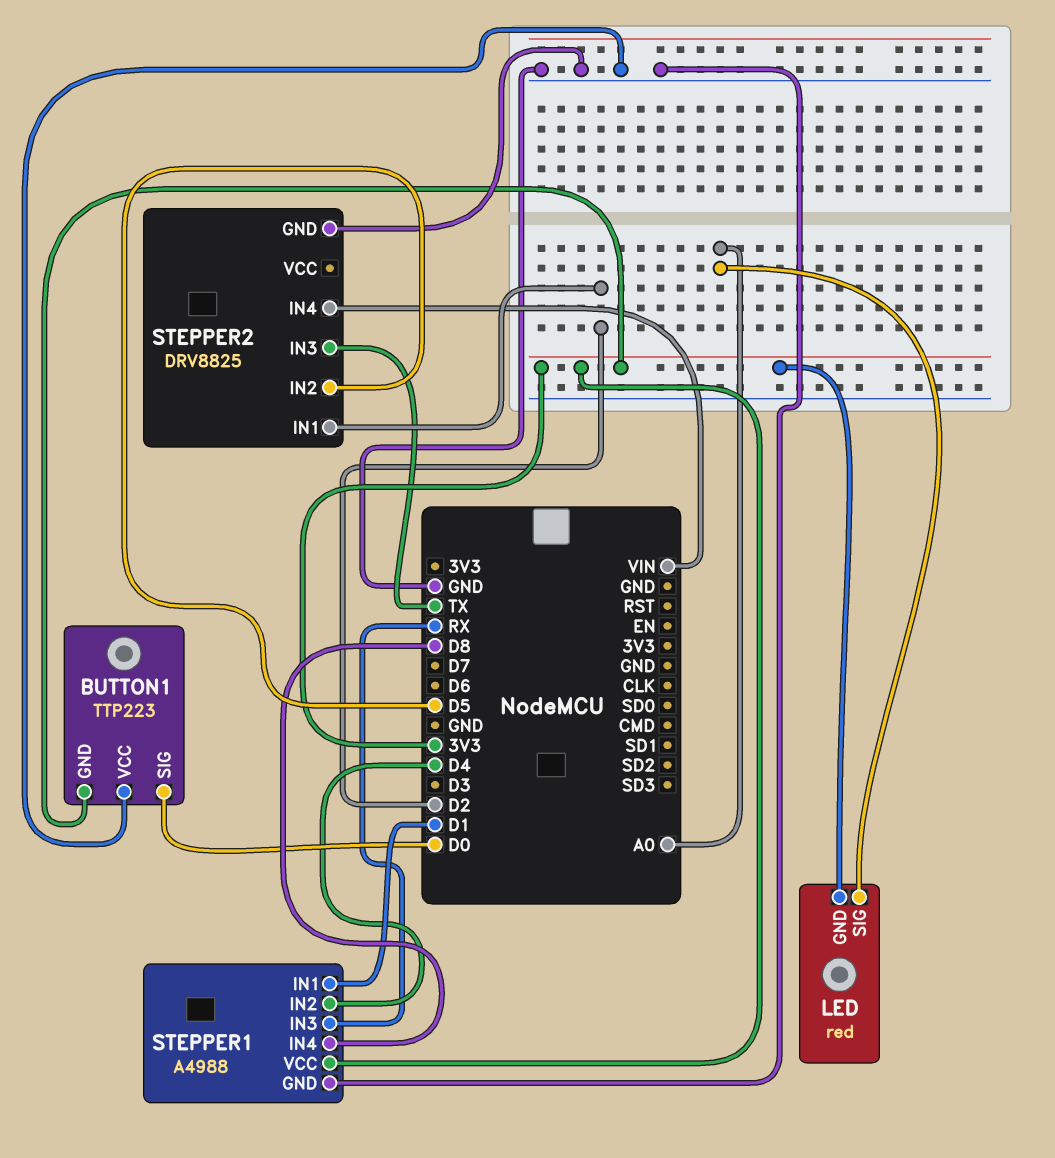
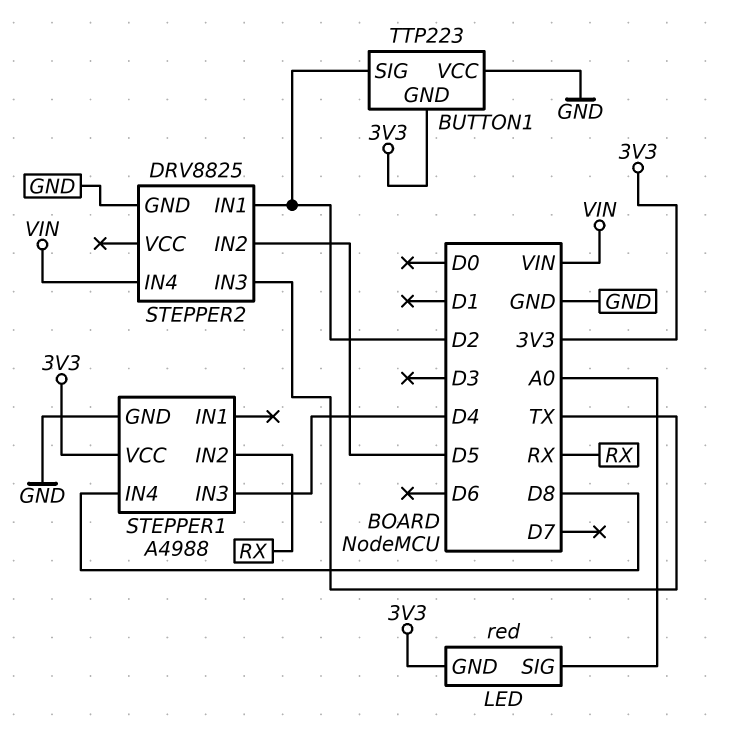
BUTTON1 pin SIG: D0 -> D2
STEPPER1 pin IN1: D1 -> none
STEPPER1 pin IN2: D4 -> RX
STEPPER1 pin IN3: RX -> D4

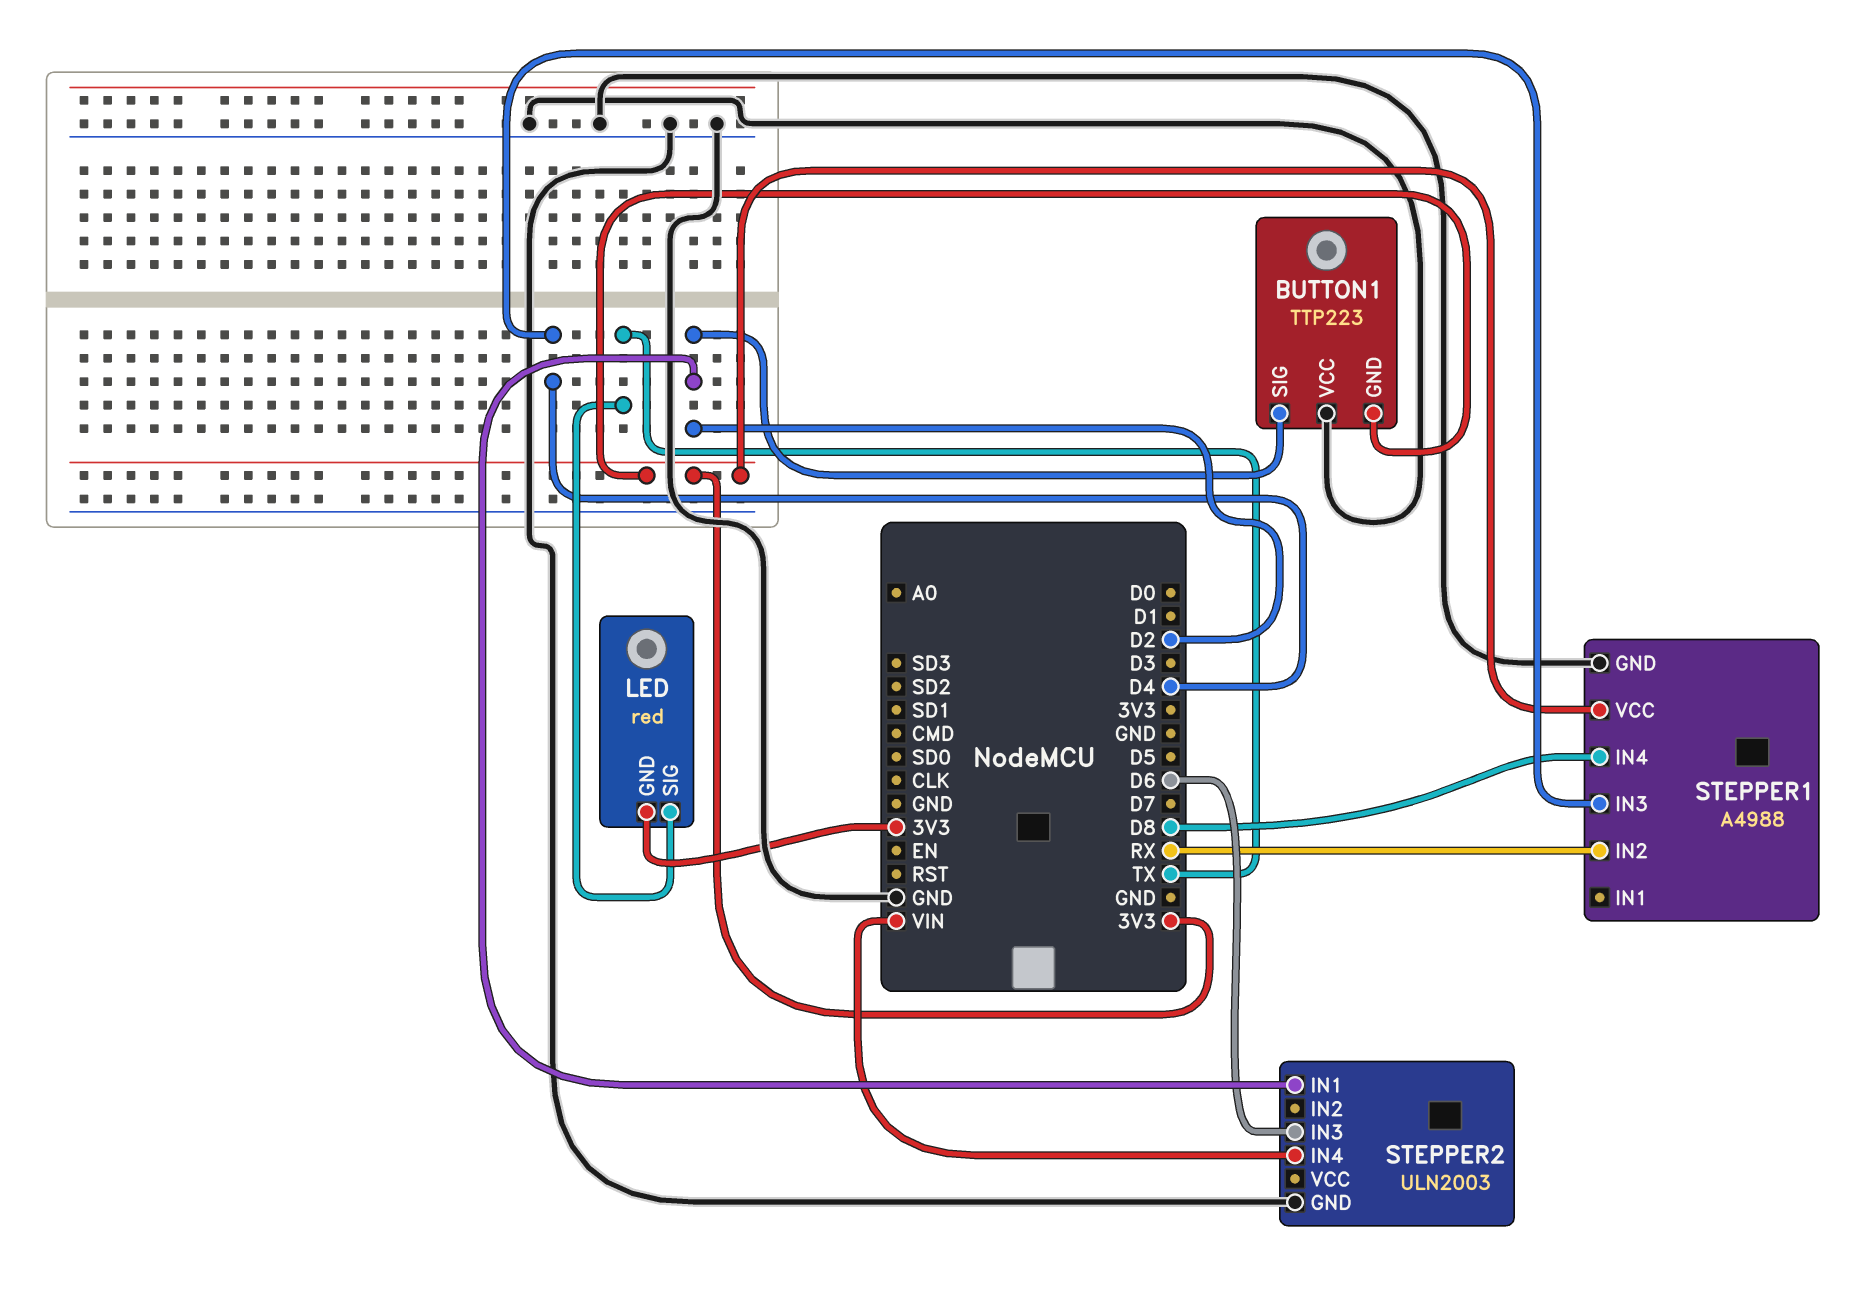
LED pin SIG: A0 -> TX
STEPPER2: DRV8825 -> ULN2003
STEPPER2 pin IN2: D5 -> none
STEPPER2 pin IN3: TX -> D6

